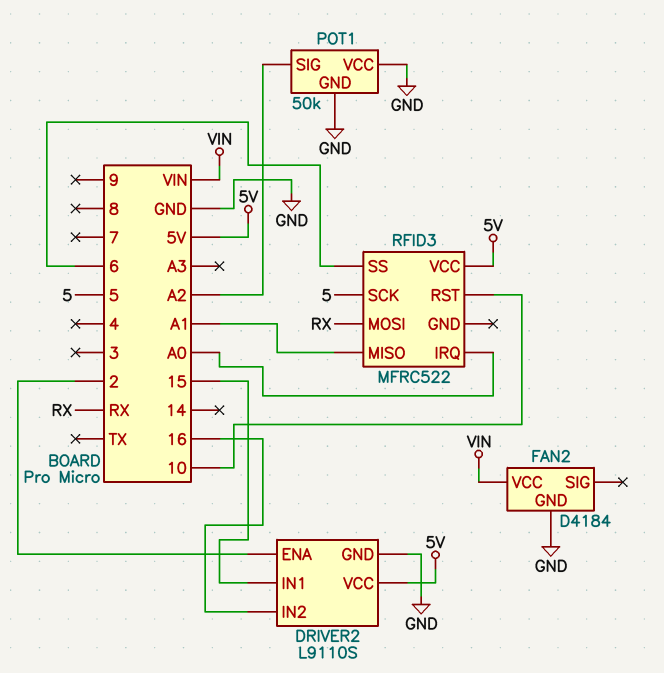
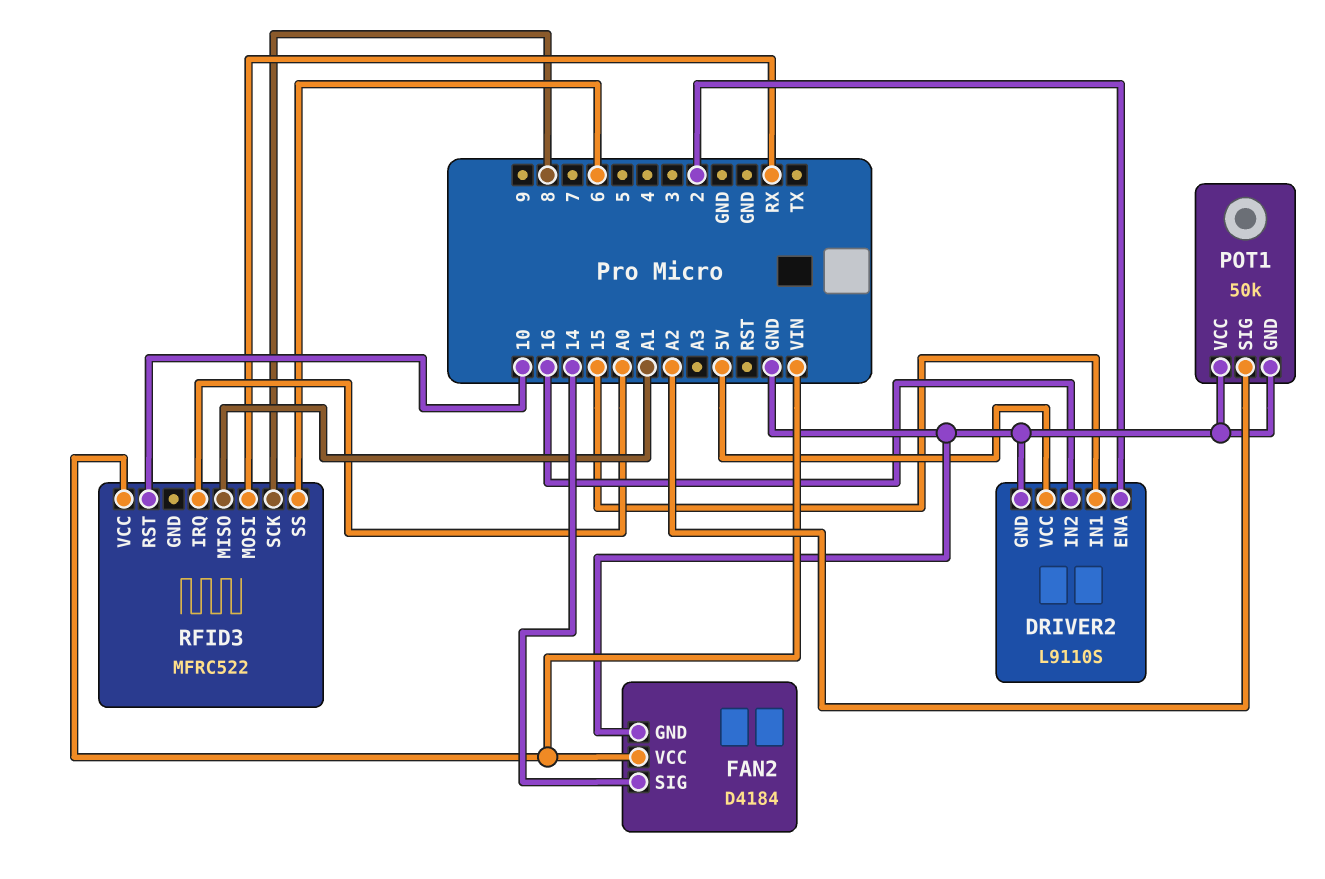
FAN2 pin SIG: none -> 14
RFID3 pin SCK: 5 -> 8
RFID3 pin VCC: 5V -> VIN

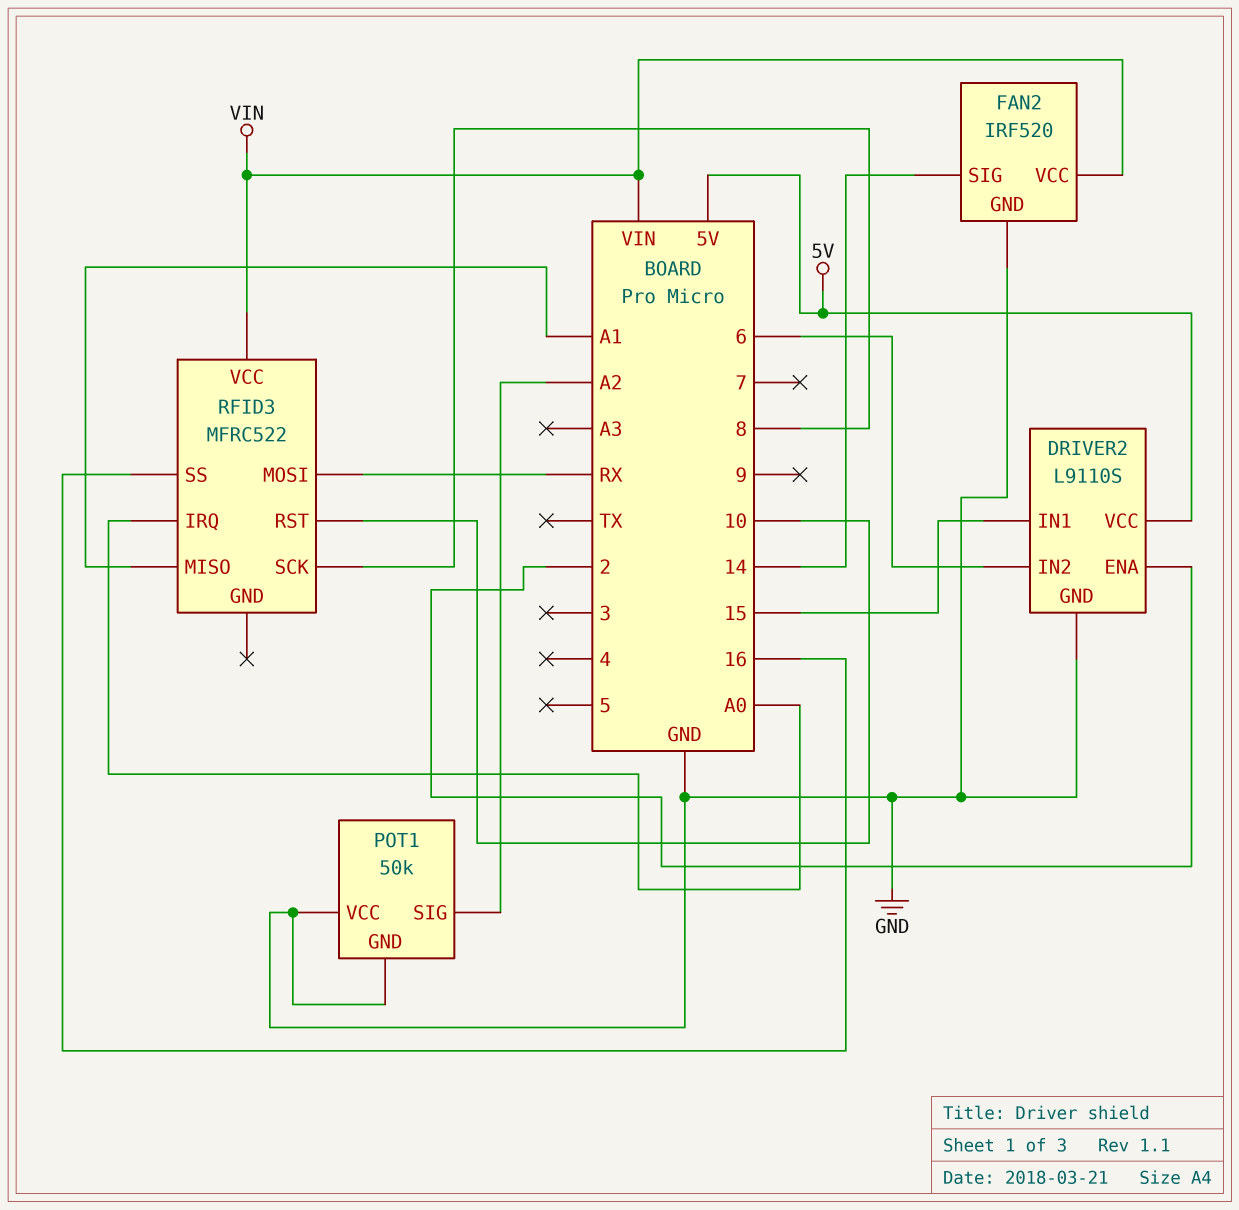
DRIVER2 pin IN2: 16 -> 6
FAN2: D4184 -> IRF520
RFID3 pin SS: 6 -> 16

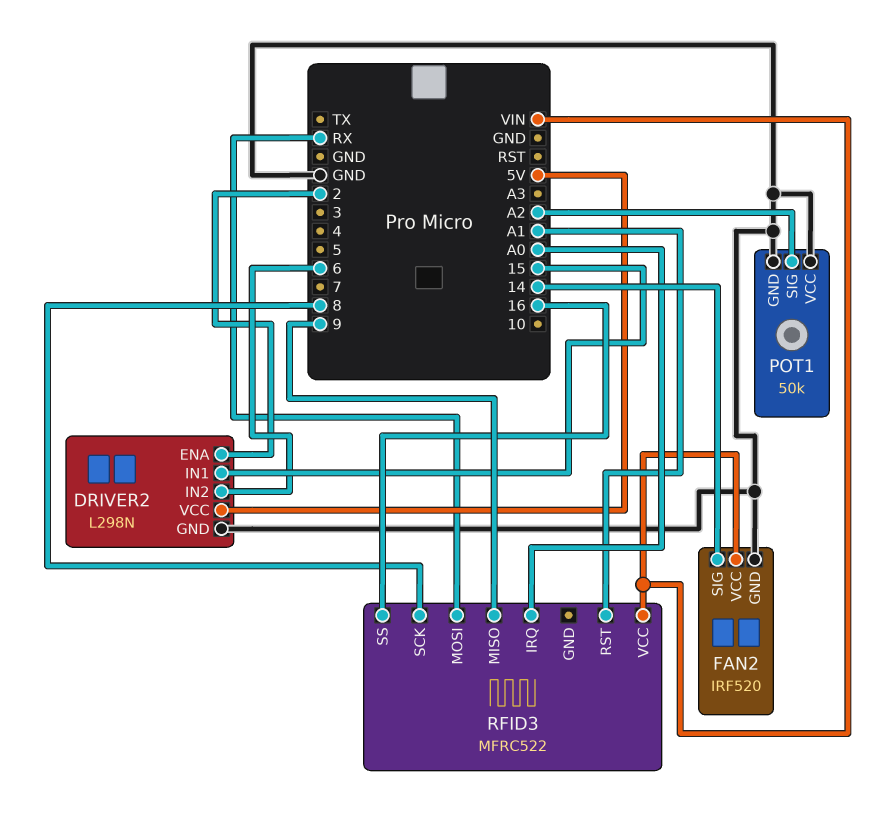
DRIVER2: L9110S -> L298N
RFID3 pin MISO: A1 -> 9
RFID3 pin RST: 10 -> A1

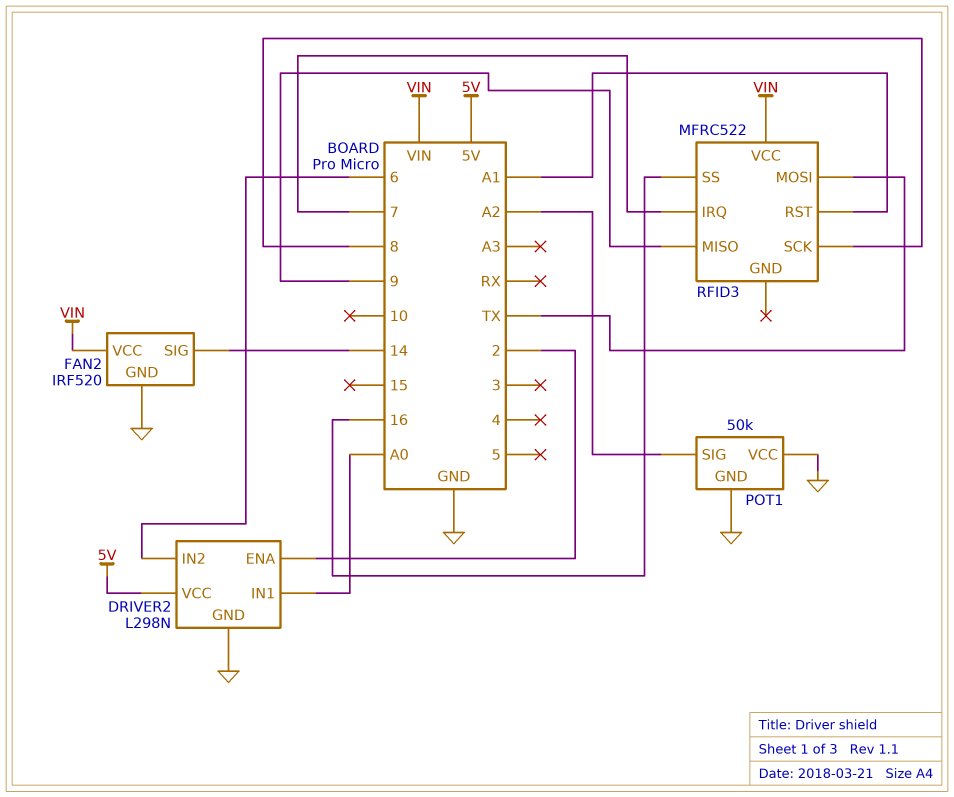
DRIVER2 pin IN1: 15 -> A0
RFID3 pin IRQ: A0 -> 7
RFID3 pin MOSI: RX -> TX

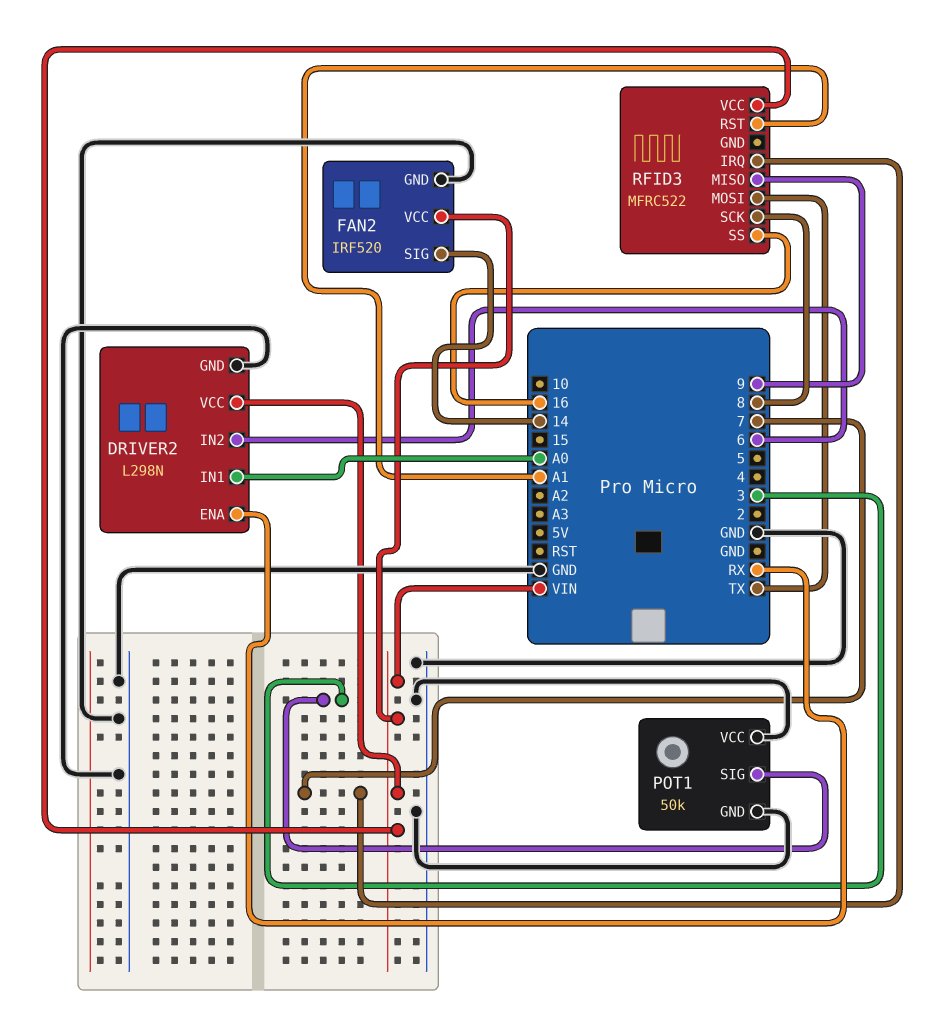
DRIVER2 pin ENA: 2 -> RX
DRIVER2 pin VCC: 5V -> VIN
POT1 pin SIG: A2 -> 3

